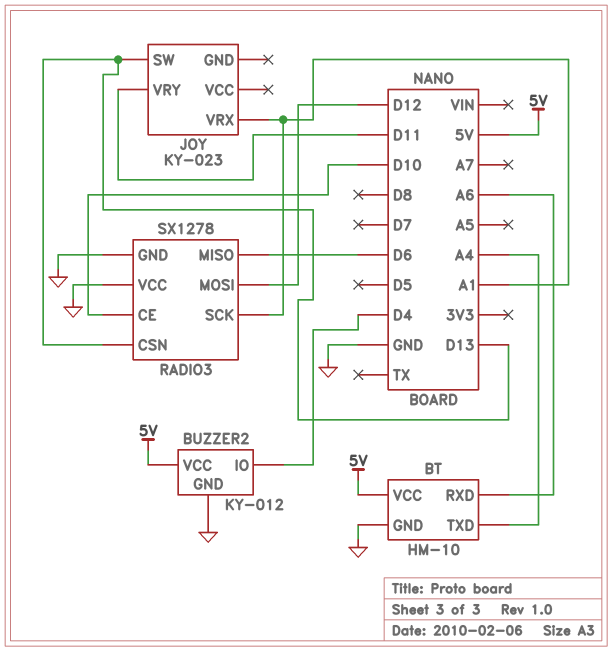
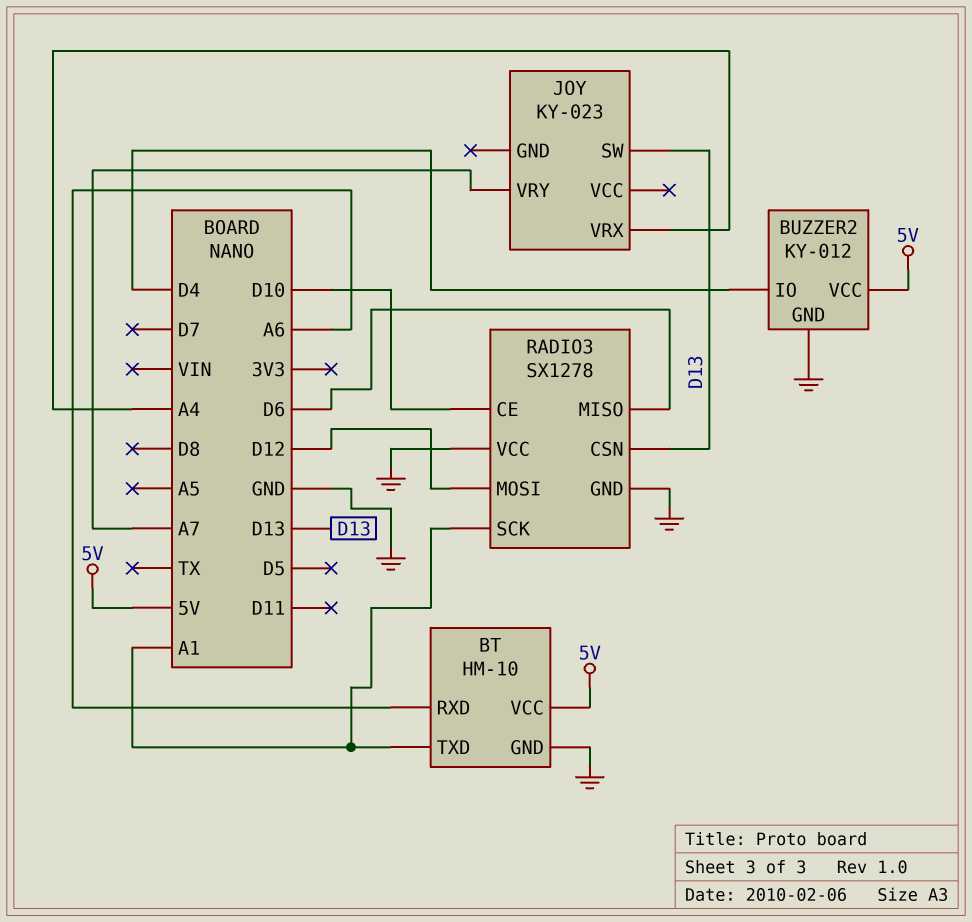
BT pin TXD: A4 -> A1
JOY pin VRX: A1 -> A4
JOY pin VRY: D11 -> A7

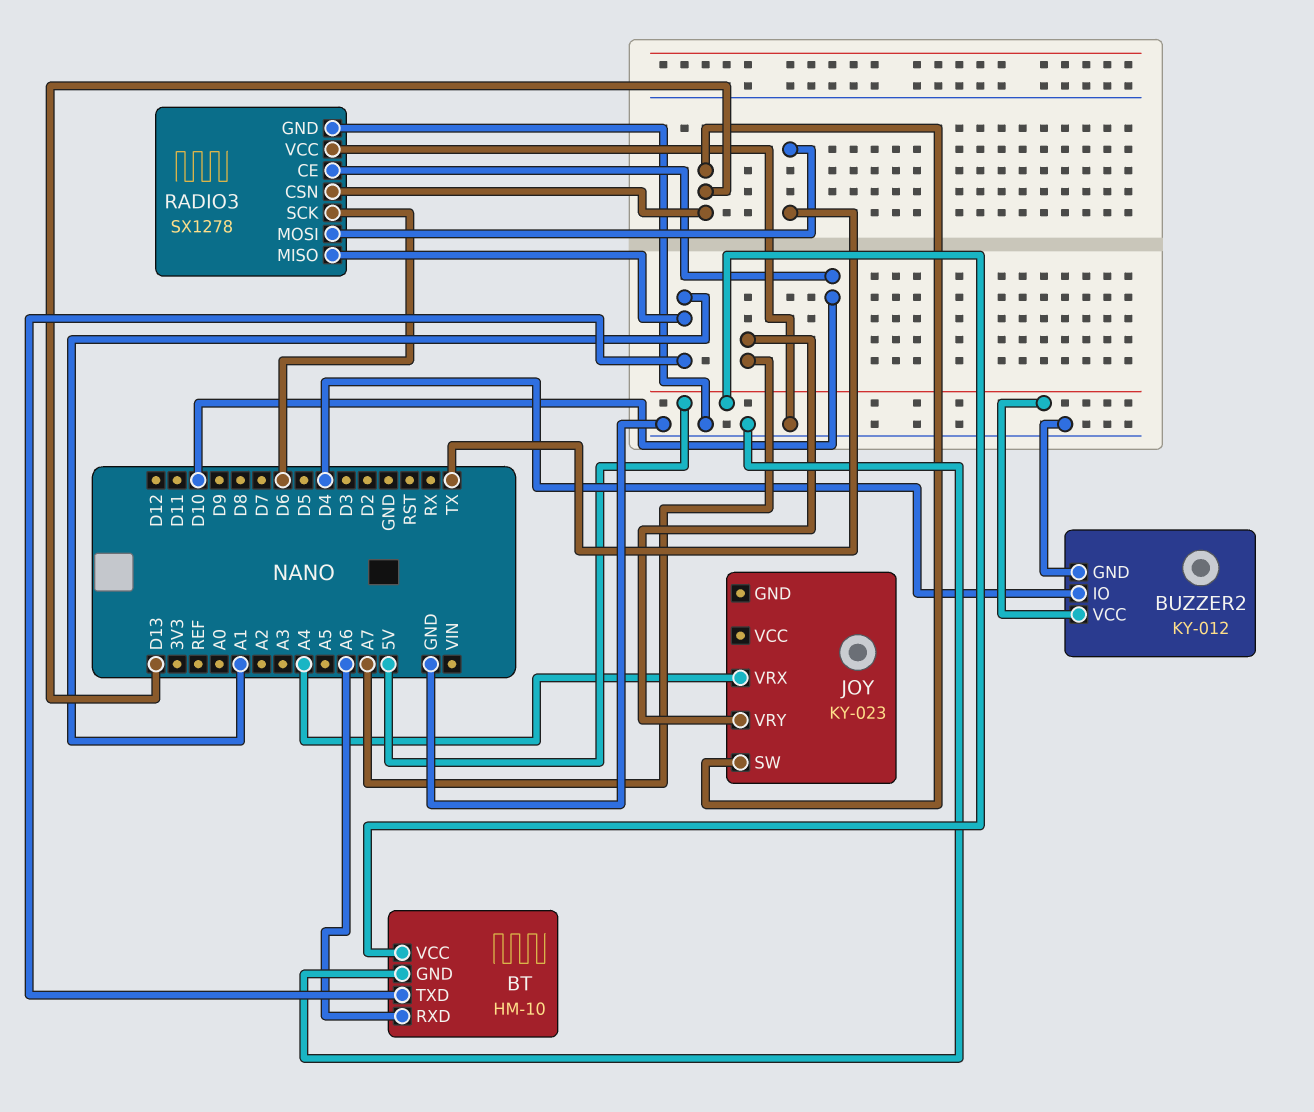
RADIO3 pin MISO: D6 -> A1
RADIO3 pin MOSI: D12 -> TX
RADIO3 pin SCK: A1 -> D6

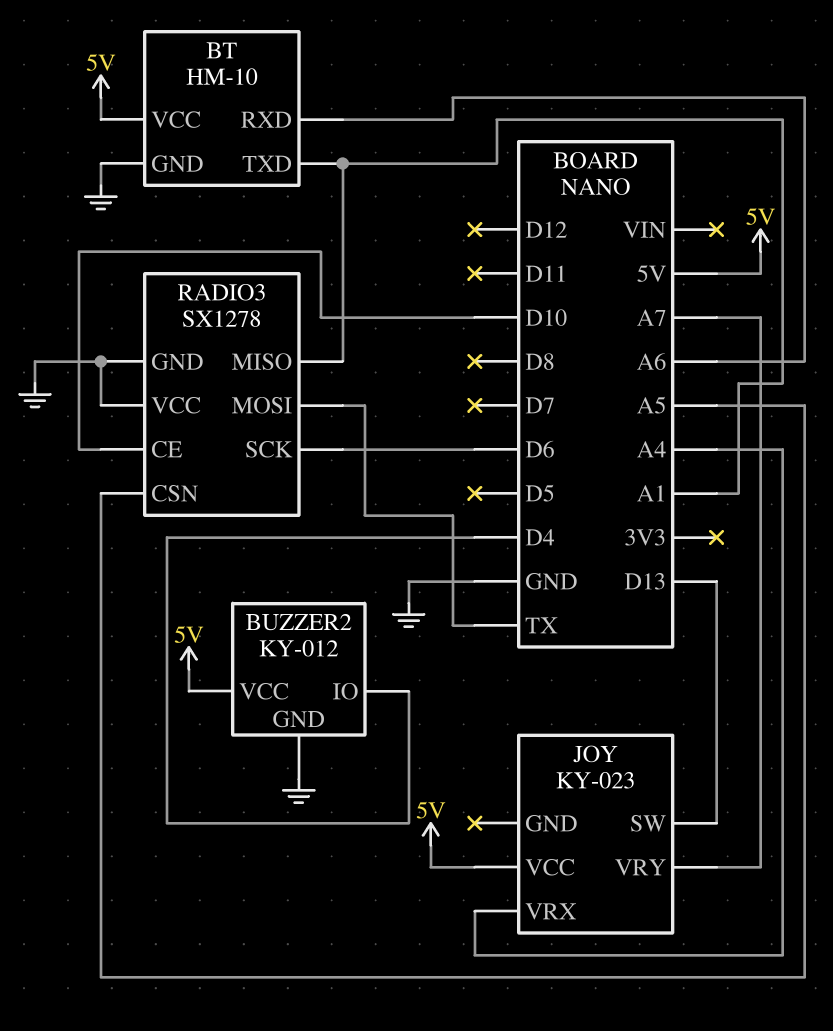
JOY pin VCC: none -> 5V
RADIO3 pin CSN: D13 -> A5

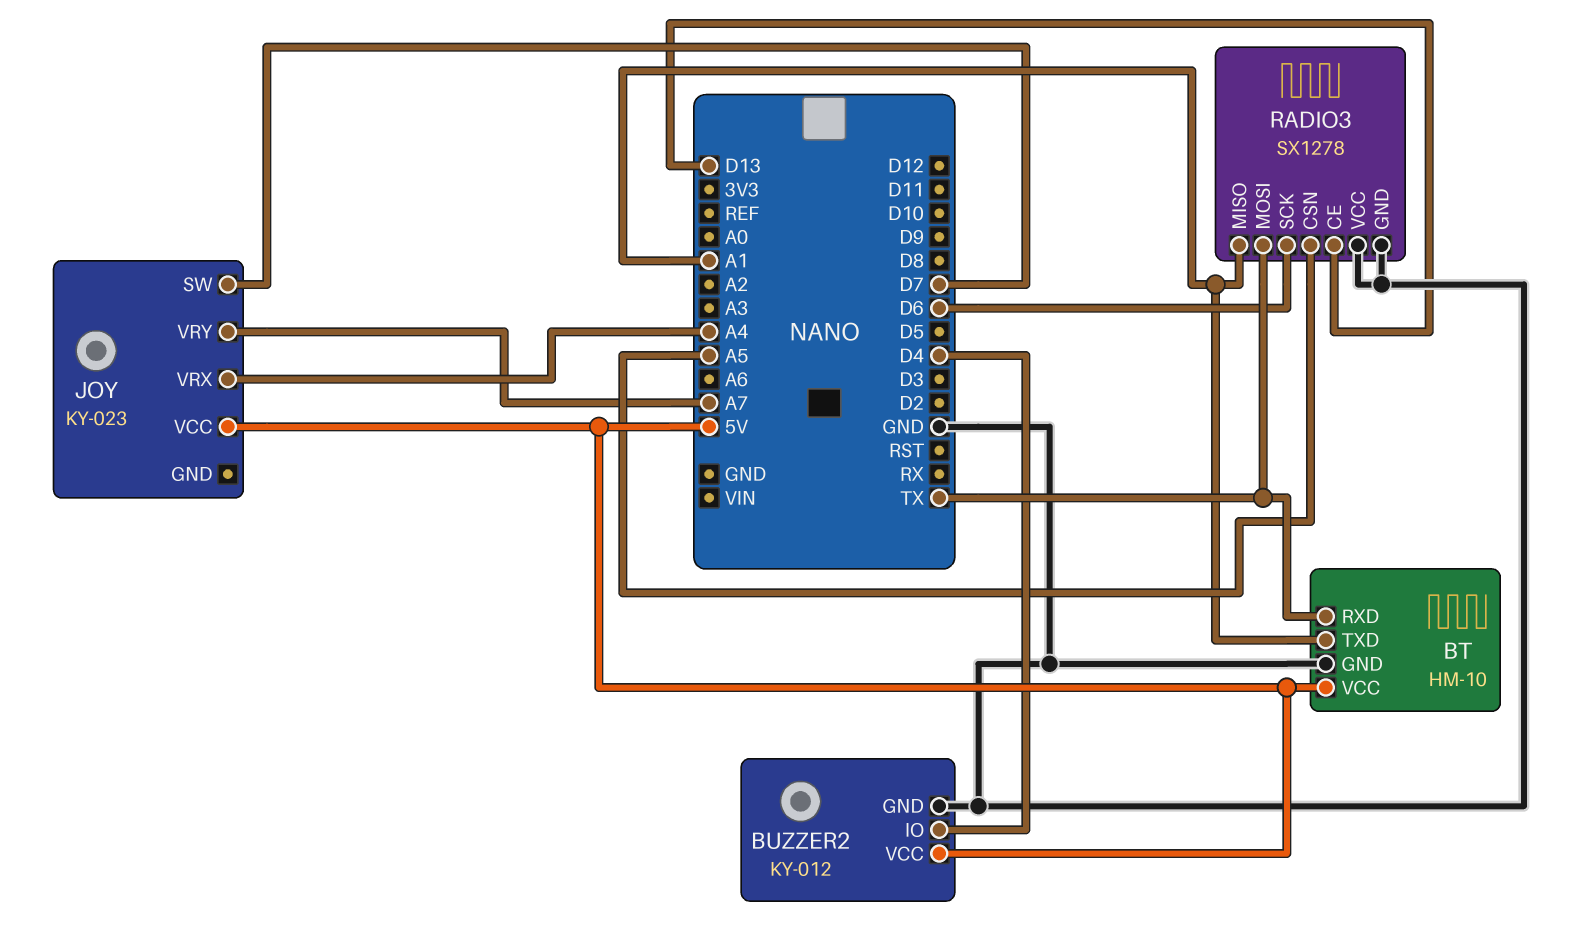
BT pin RXD: A6 -> TX
JOY pin SW: D13 -> D7
RADIO3 pin CE: D10 -> D13

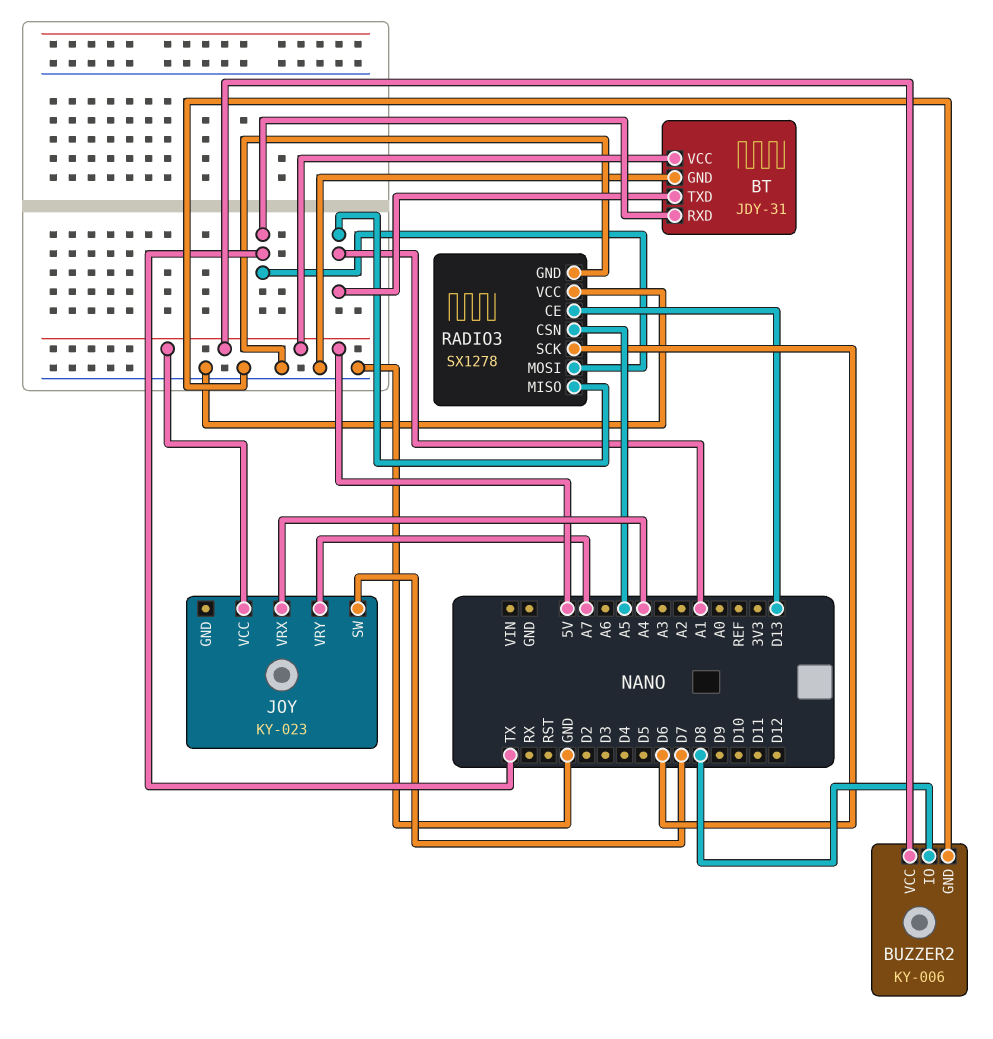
BT: HM-10 -> JDY-31
BUZZER2: KY-012 -> KY-006
BUZZER2 pin IO: D4 -> D8

